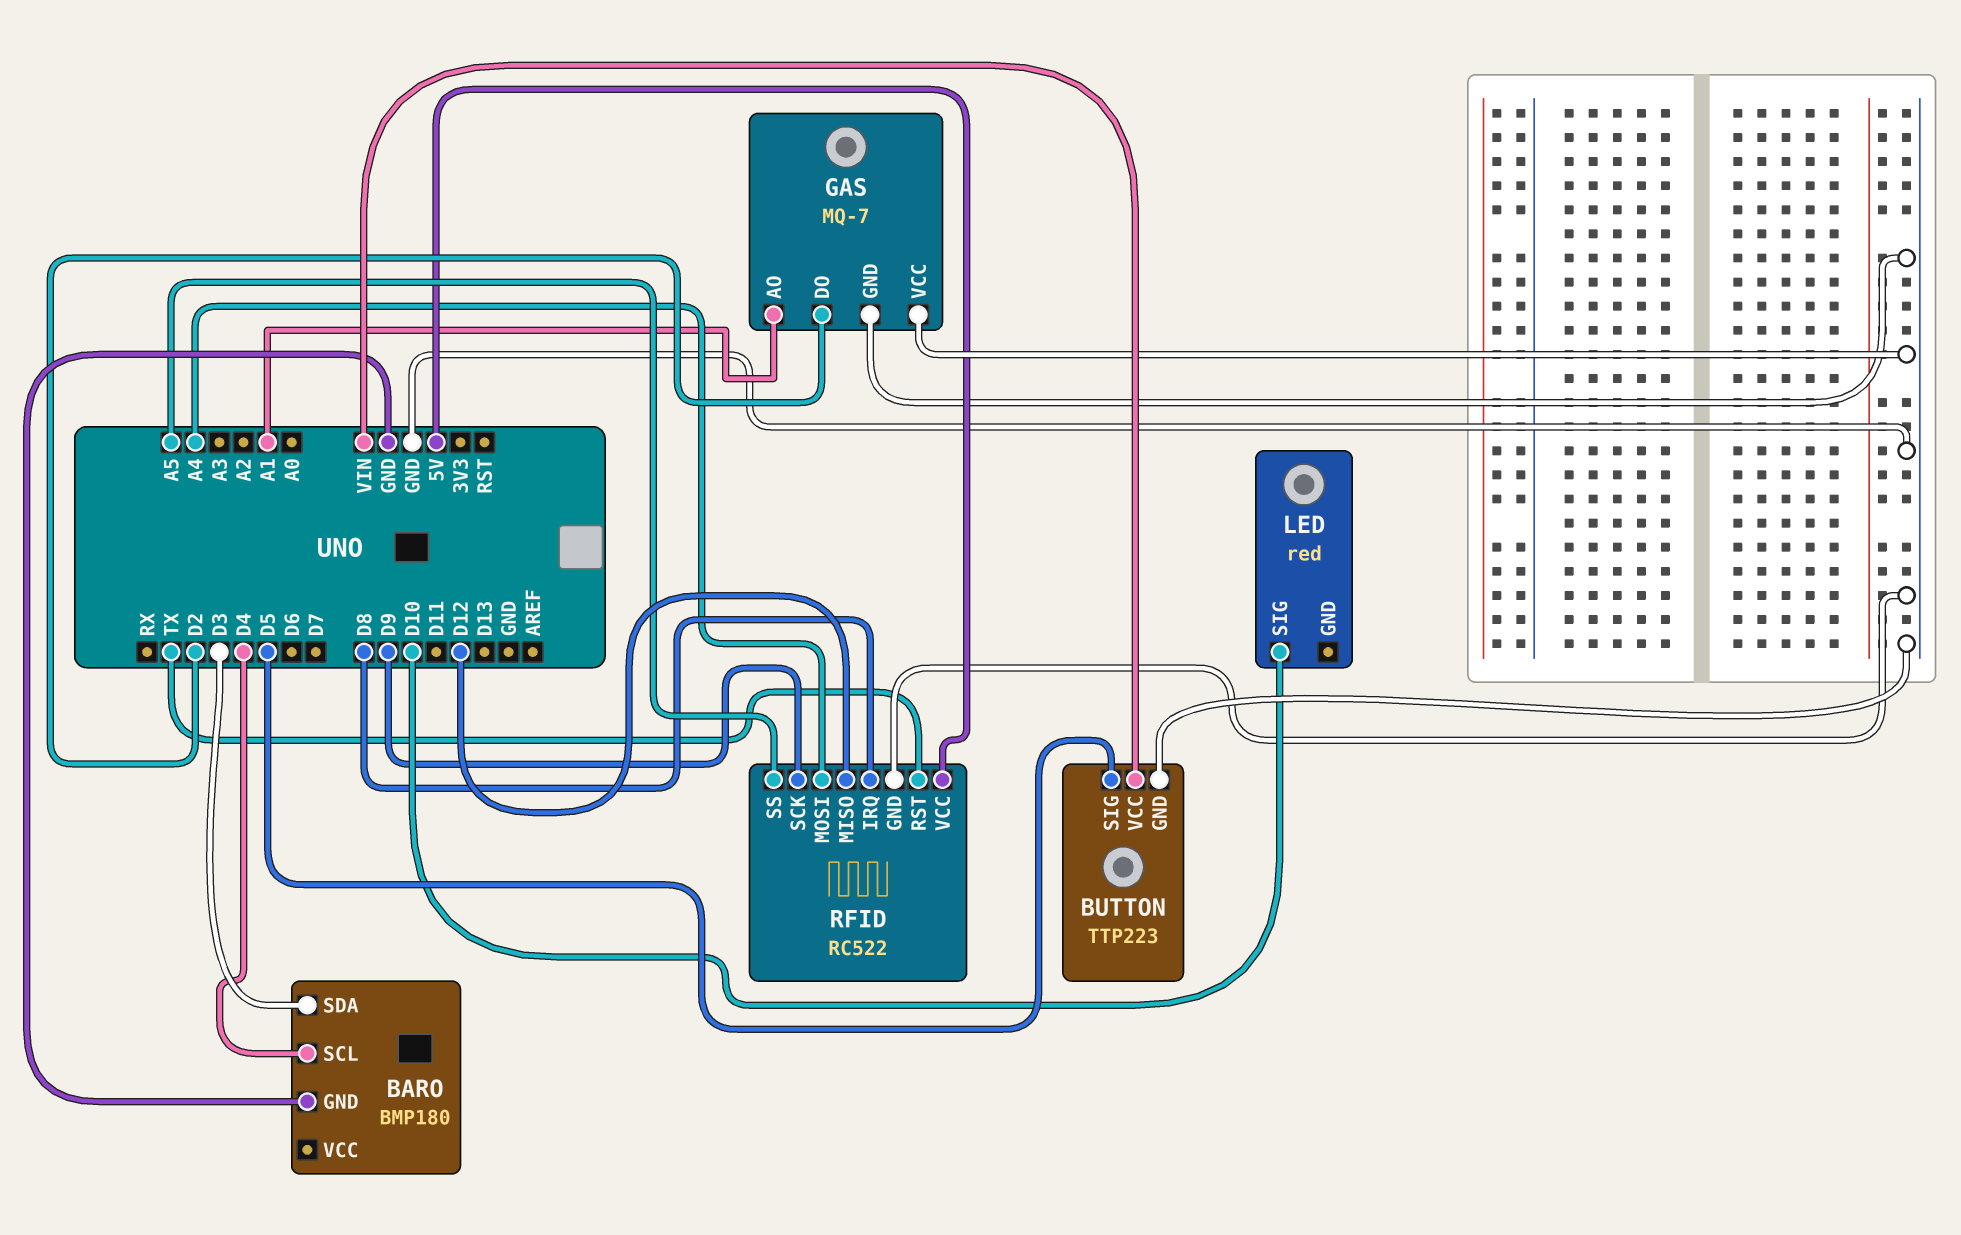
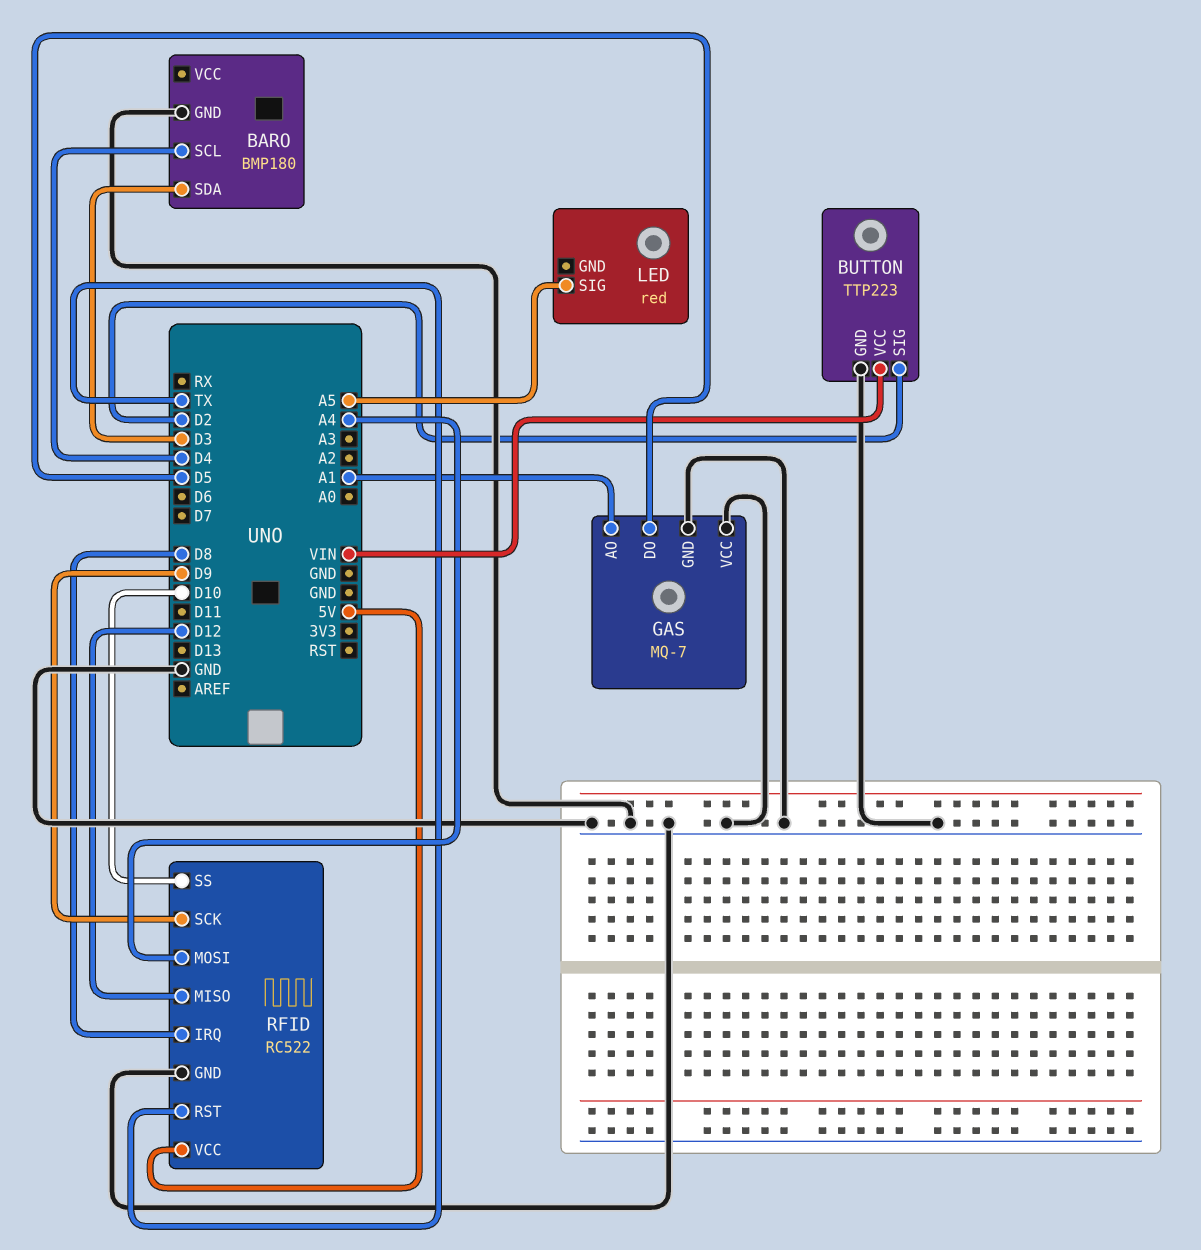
BUTTON pin SIG: D5 -> D2
GAS pin DO: D2 -> D5
LED pin SIG: D10 -> A5
RFID pin SS: A5 -> D10

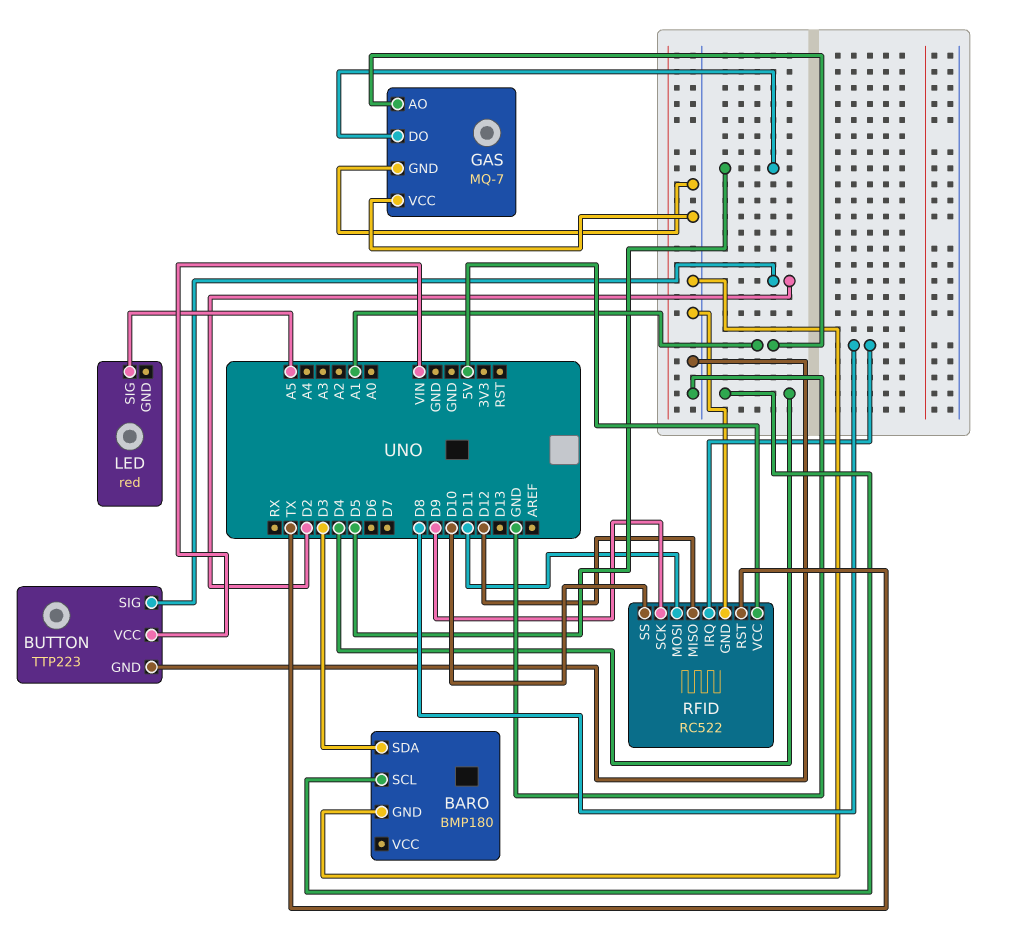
RFID pin MOSI: A4 -> D11

